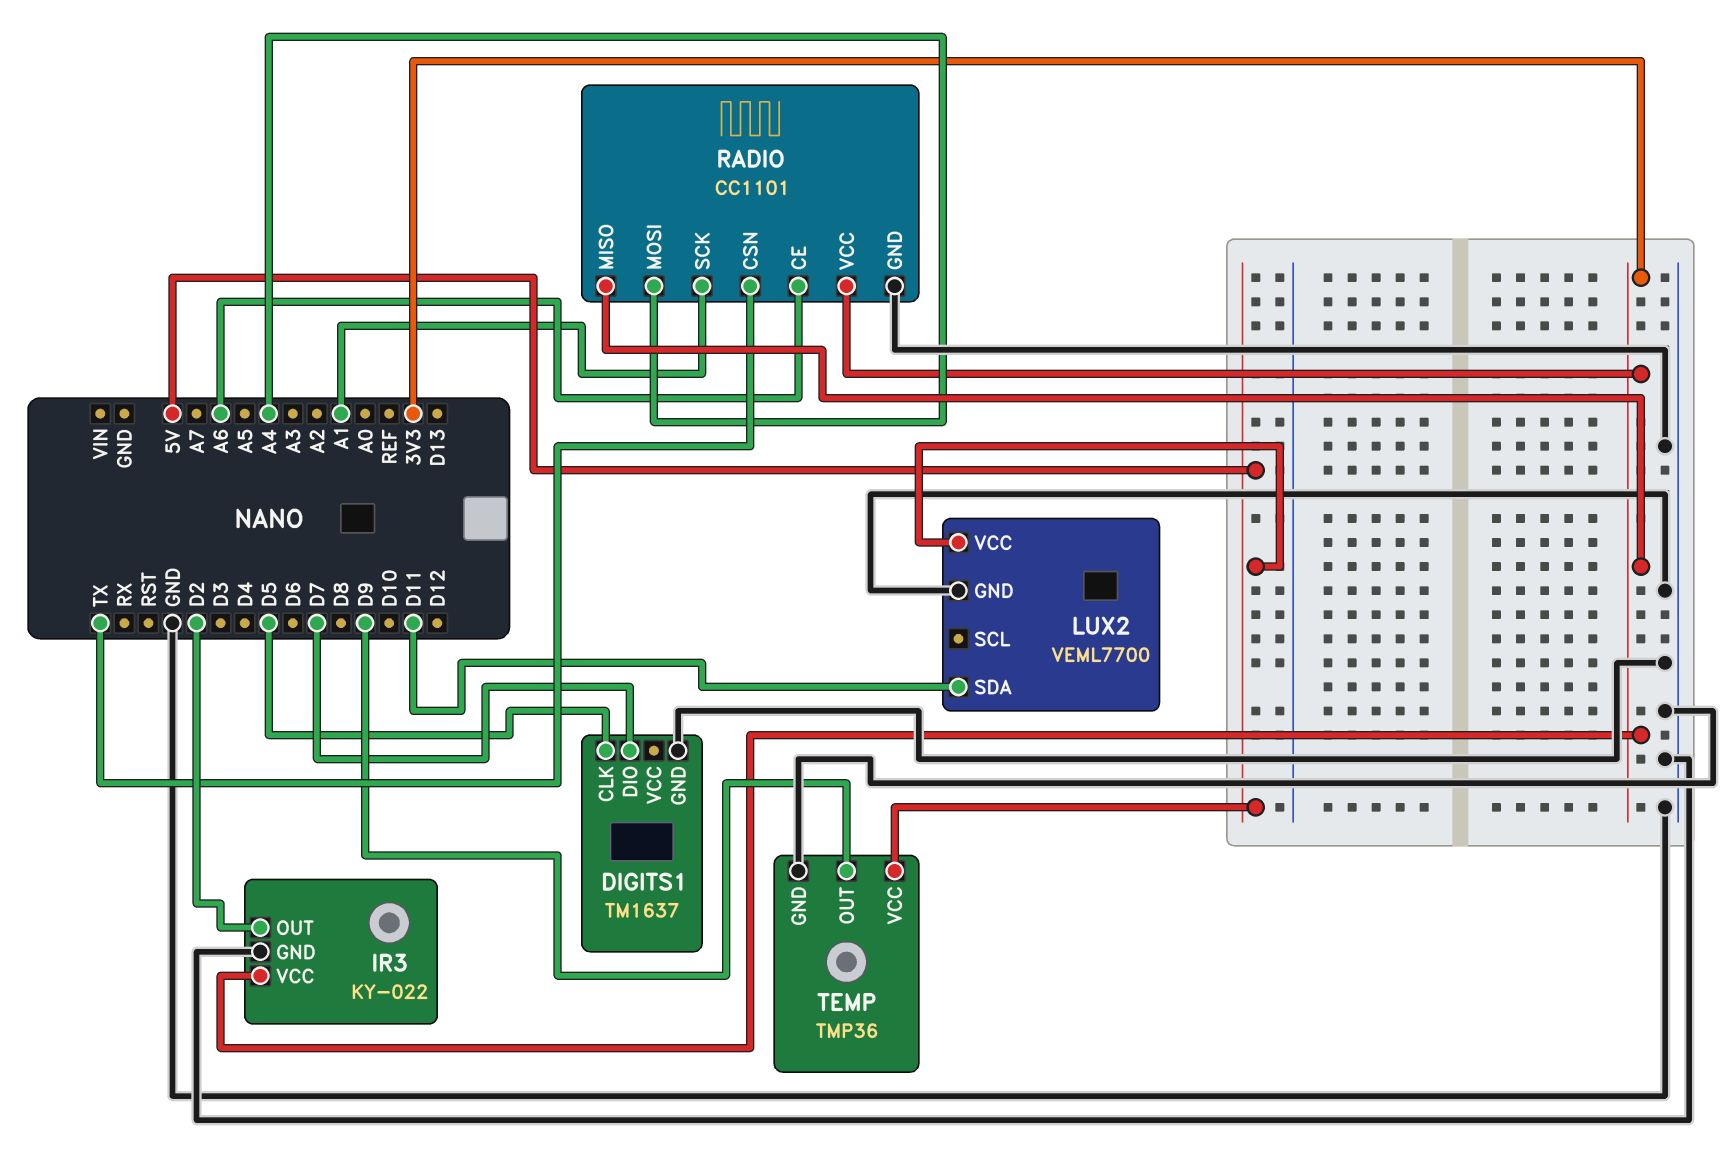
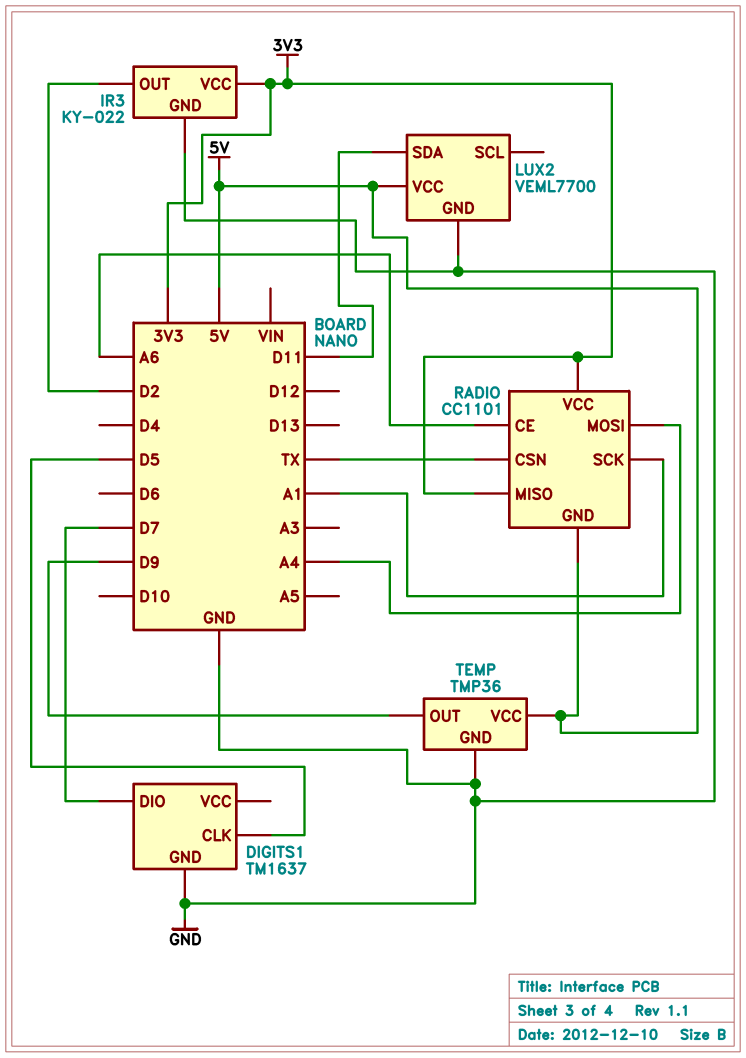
RADIO pin GND: GND -> 5V

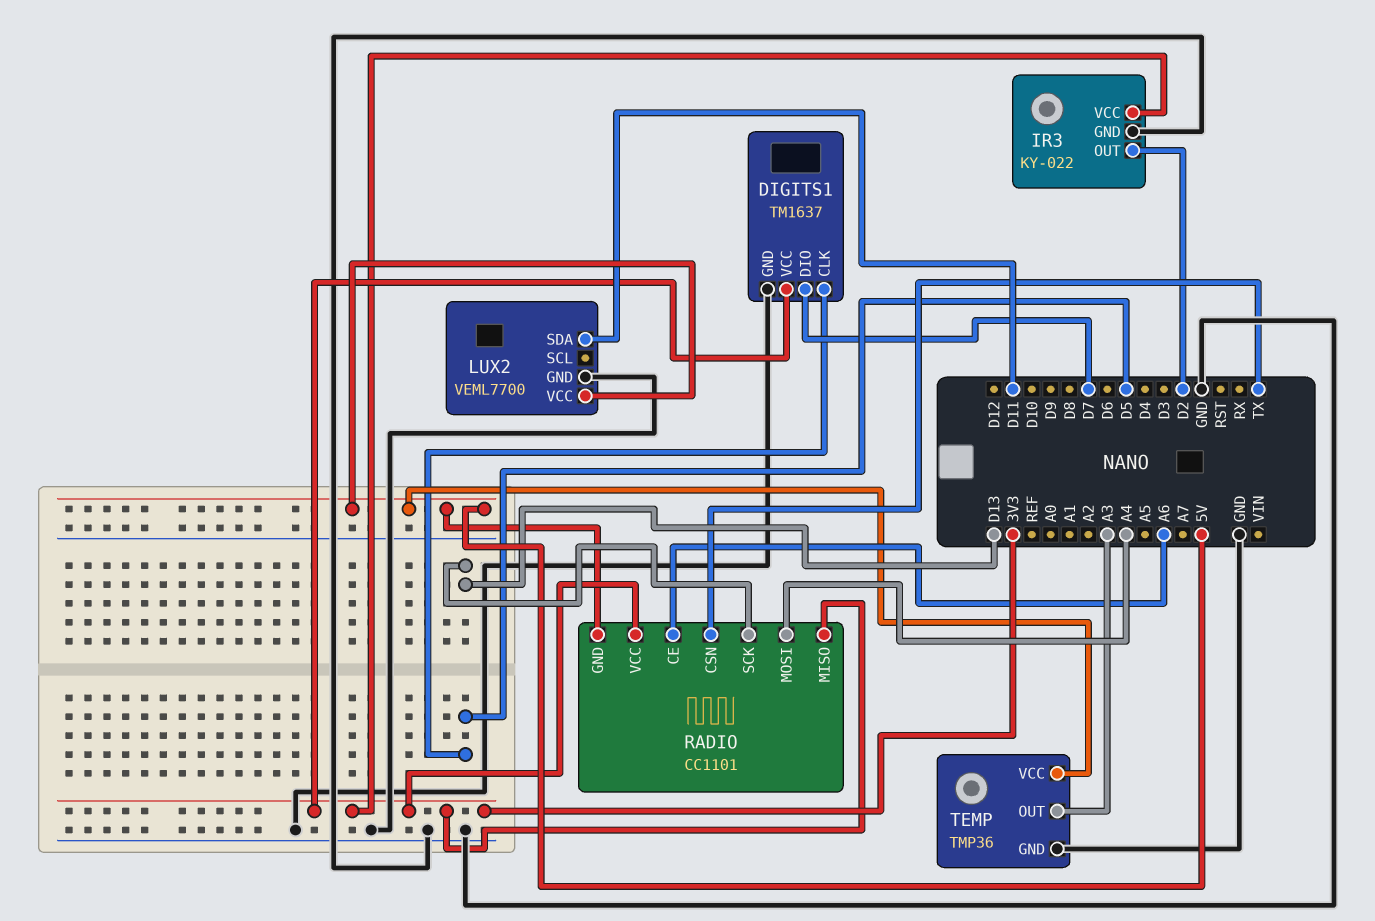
DIGITS1 pin VCC: none -> 3V3
RADIO pin SCK: A1 -> D13
TEMP pin OUT: D9 -> A3

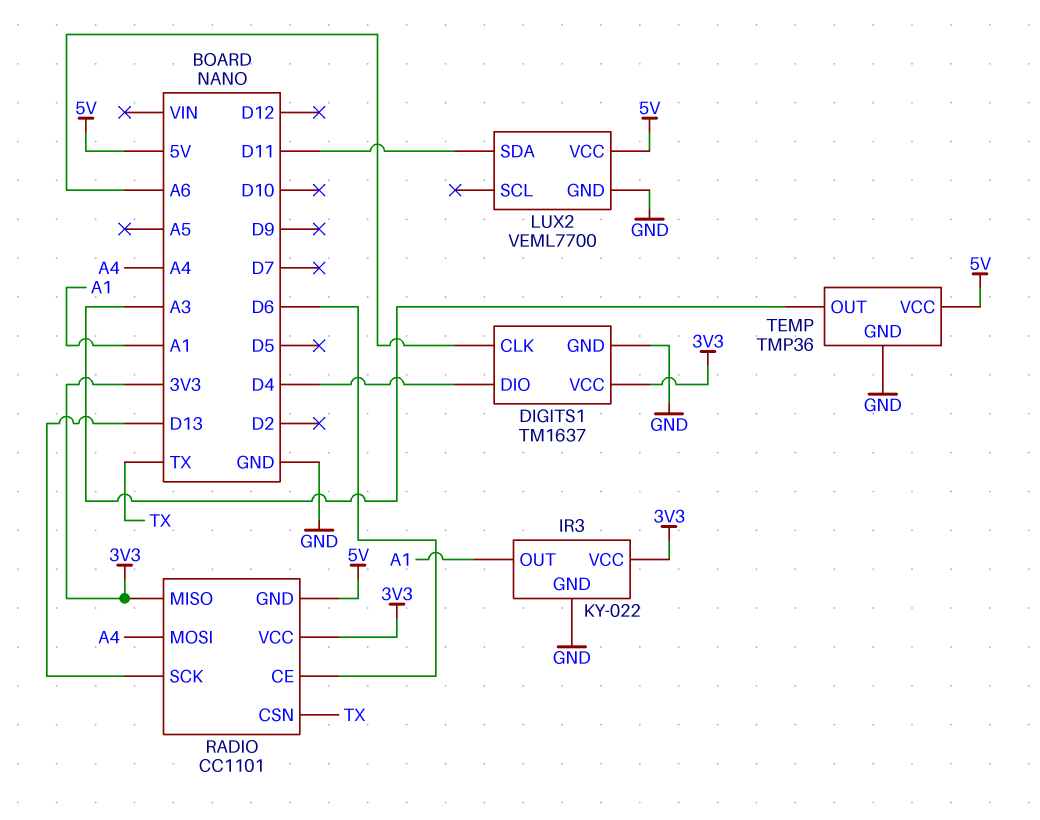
DIGITS1 pin CLK: D5 -> A6
DIGITS1 pin DIO: D7 -> D4
IR3 pin OUT: D2 -> A1
RADIO pin CE: A6 -> D6

